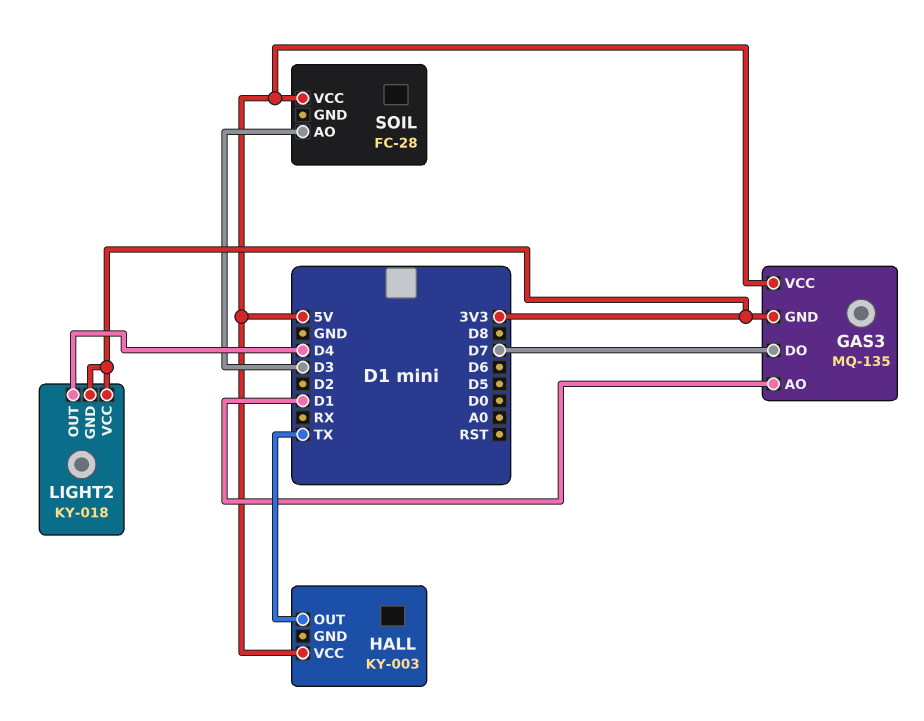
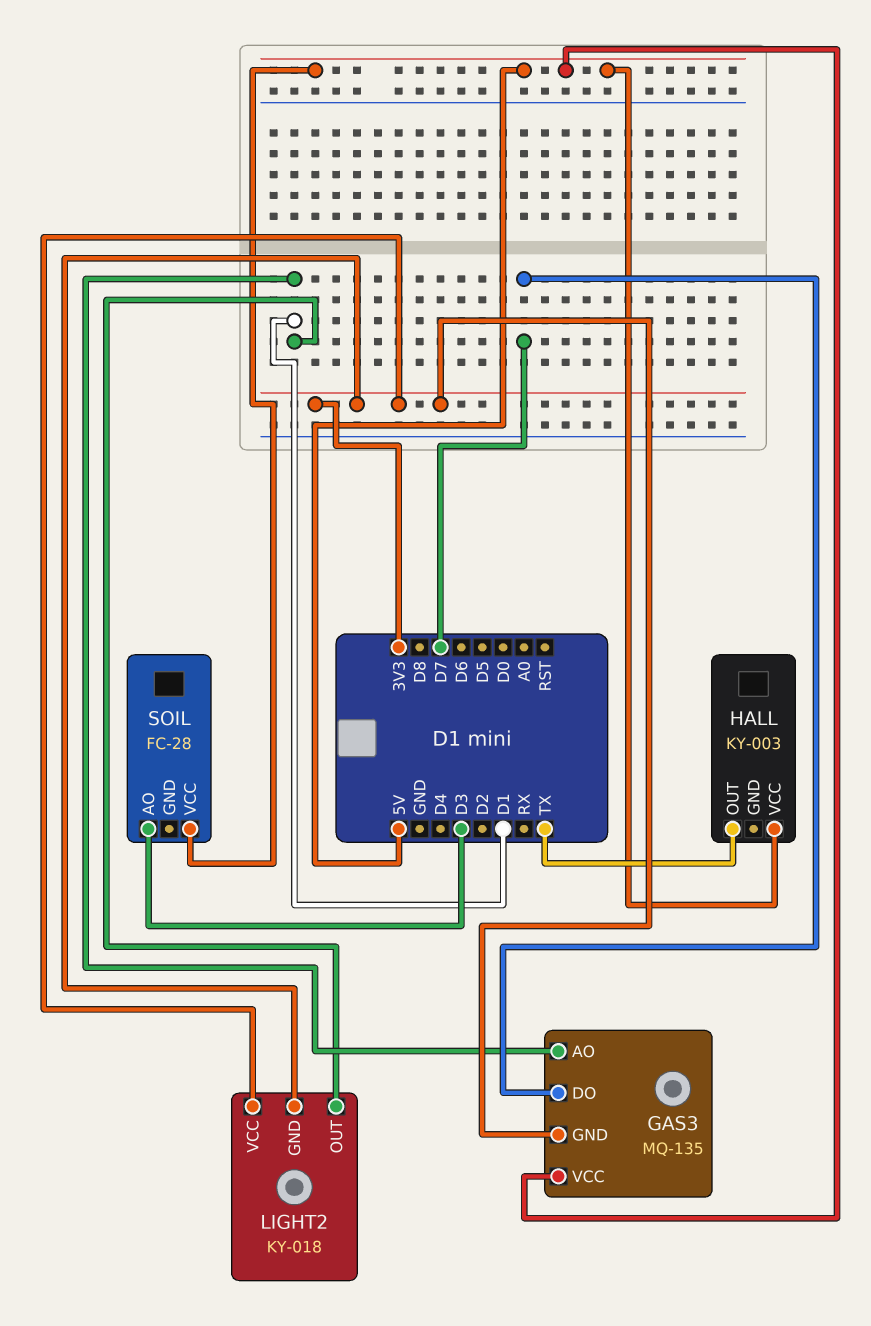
LIGHT2 pin OUT: D4 -> D1

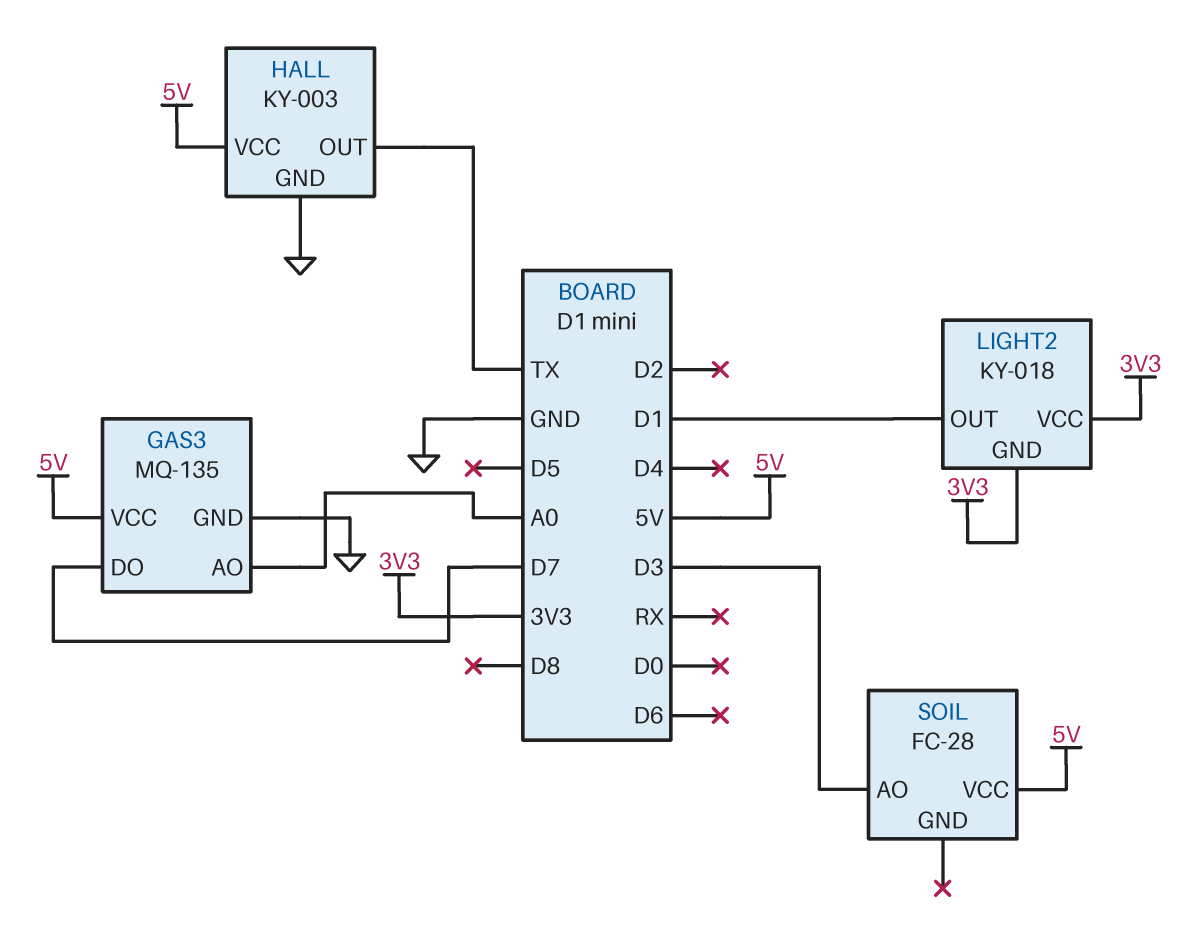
GAS3 pin AO: D1 -> A0
GAS3 pin GND: 3V3 -> GND
HALL pin GND: none -> GND

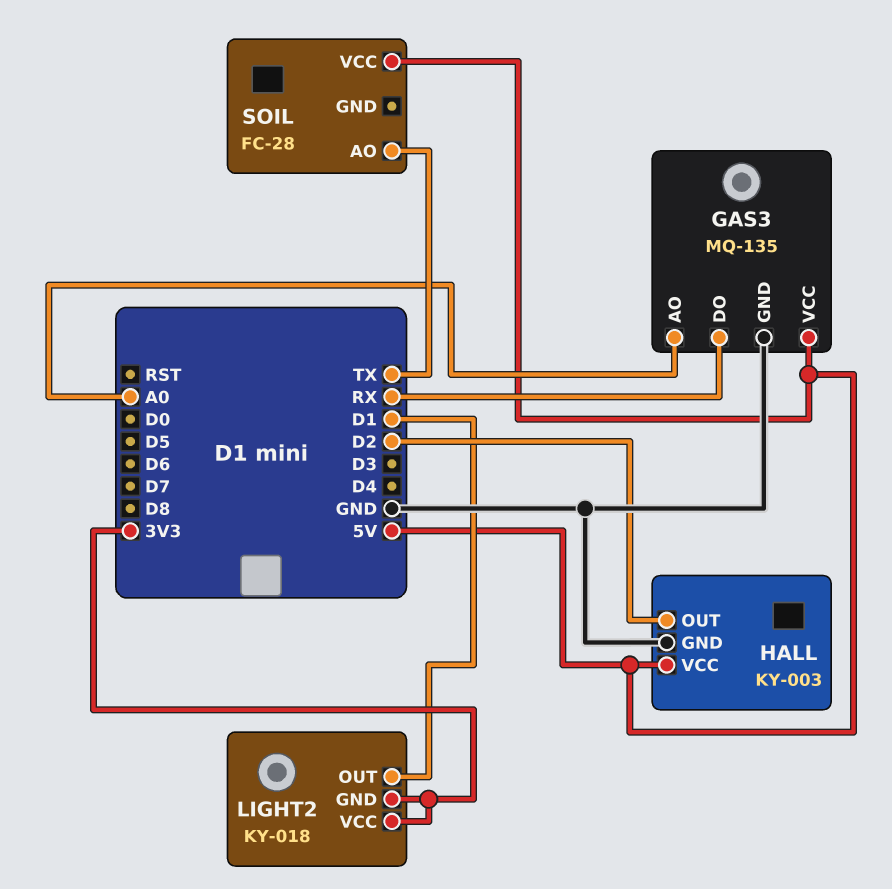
GAS3 pin DO: D7 -> RX
HALL pin OUT: TX -> D2
SOIL pin AO: D3 -> TX

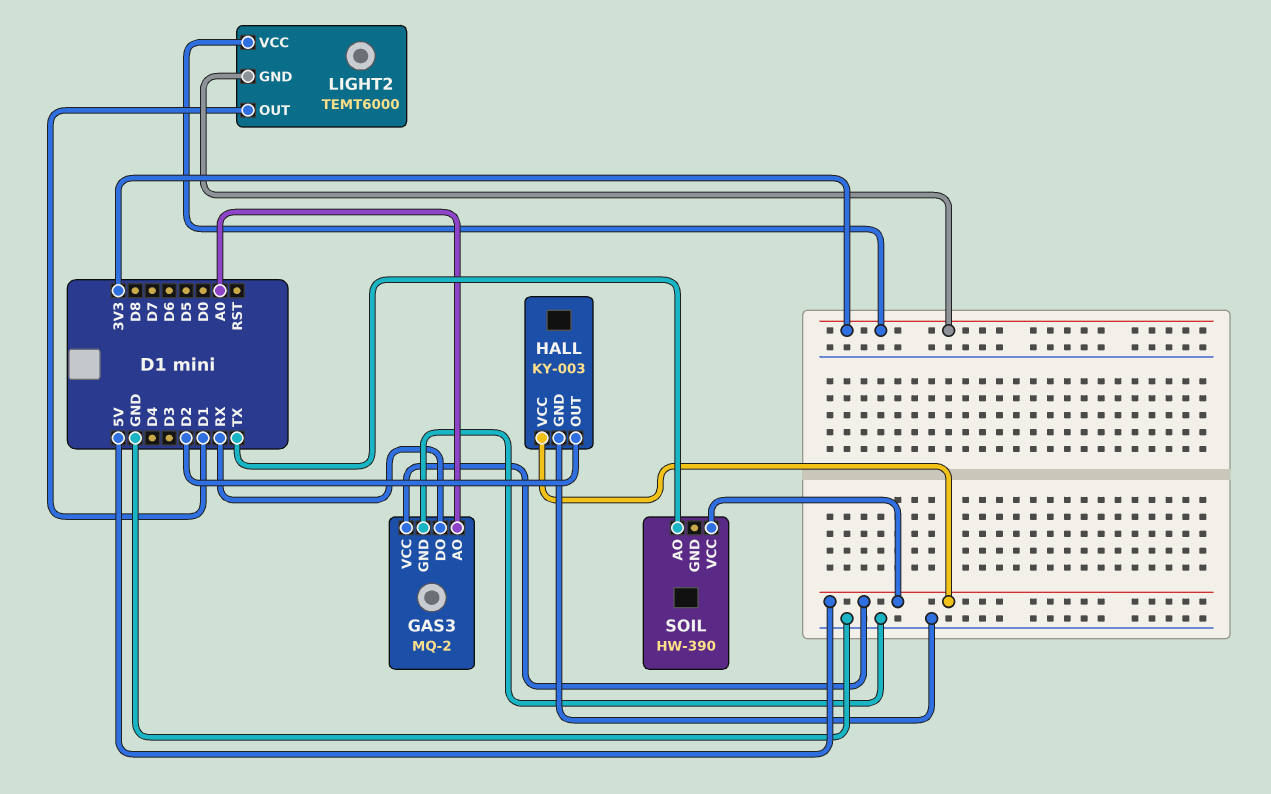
GAS3: MQ-135 -> MQ-2
LIGHT2: KY-018 -> TEMT6000
SOIL: FC-28 -> HW-390

